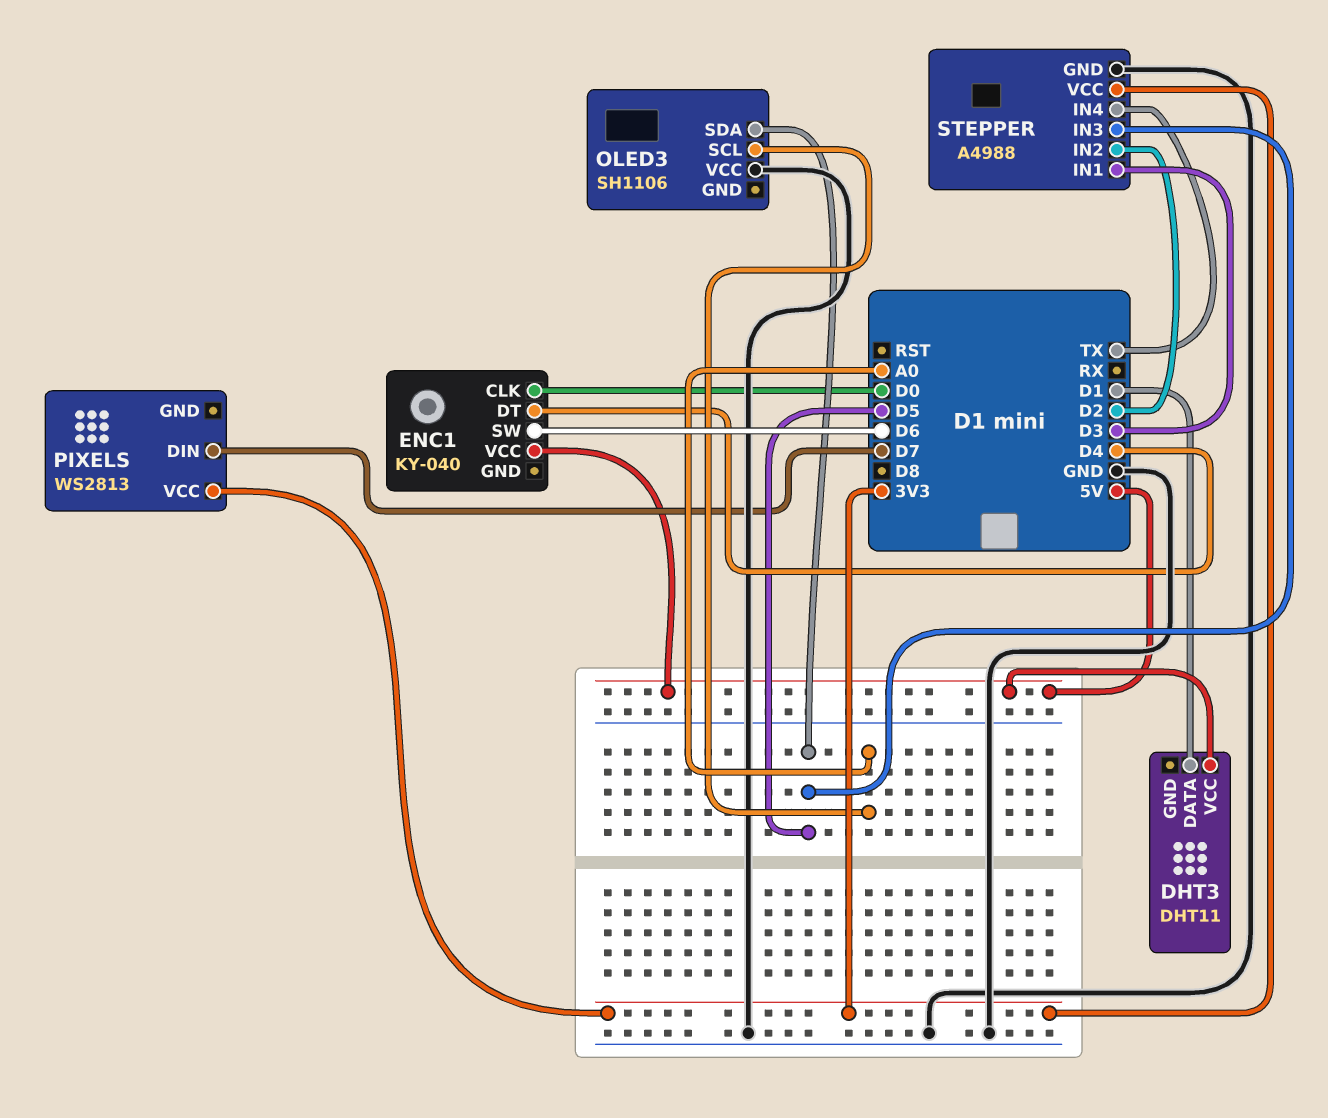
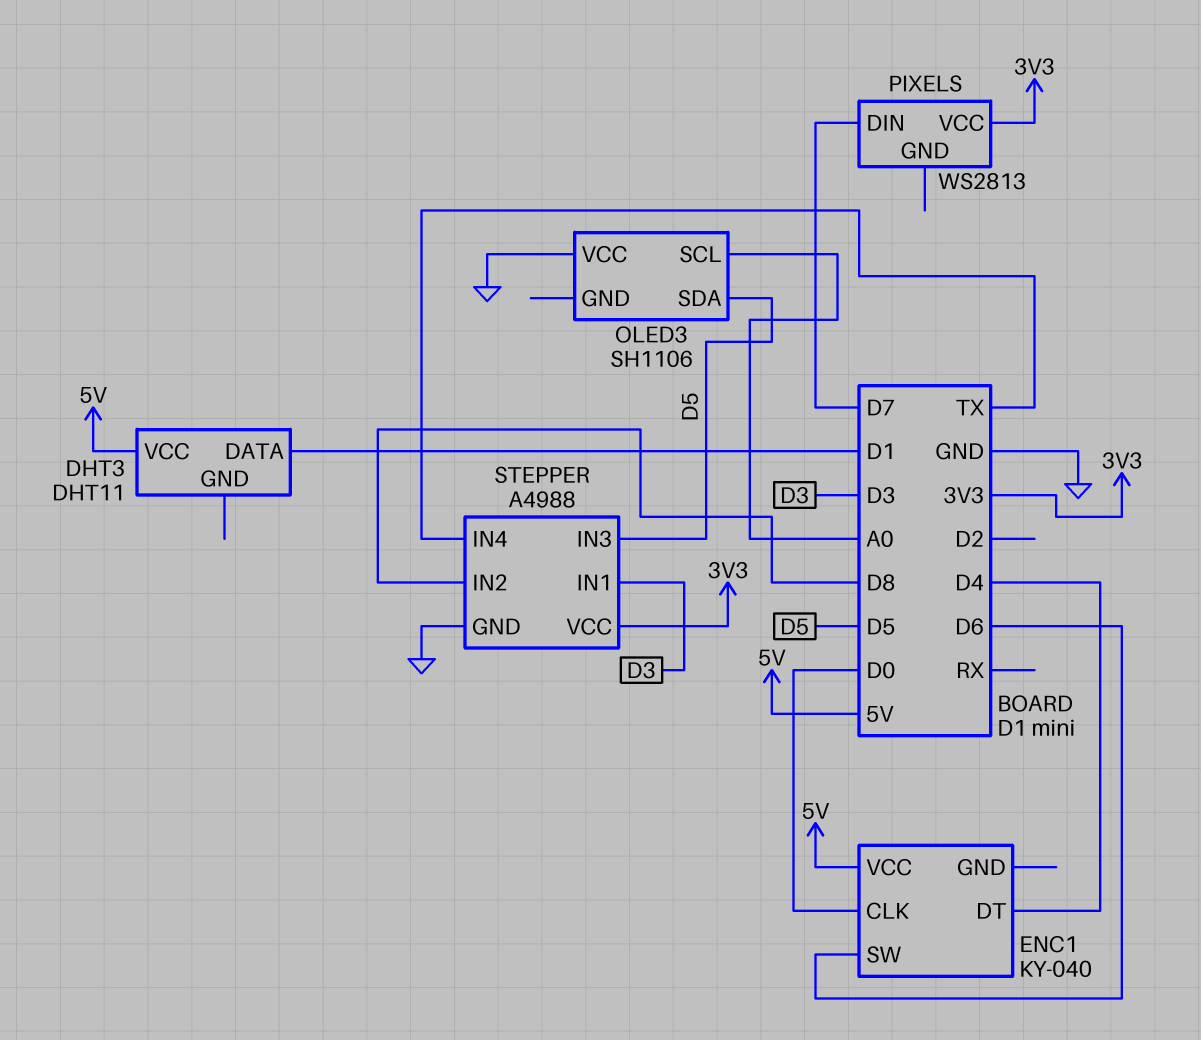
STEPPER pin IN2: D2 -> D8

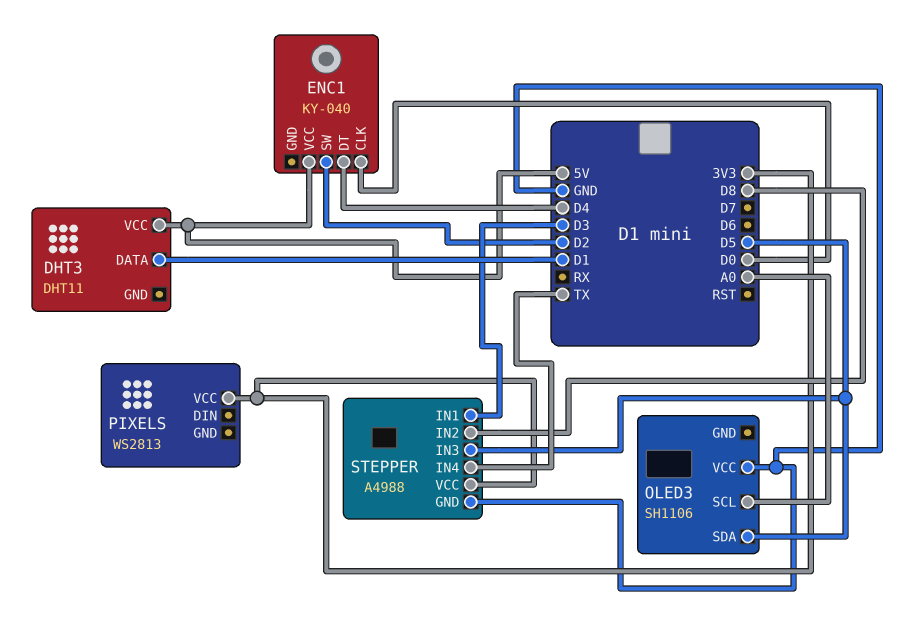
ENC1 pin SW: D6 -> D2
PIXELS pin DIN: D7 -> none

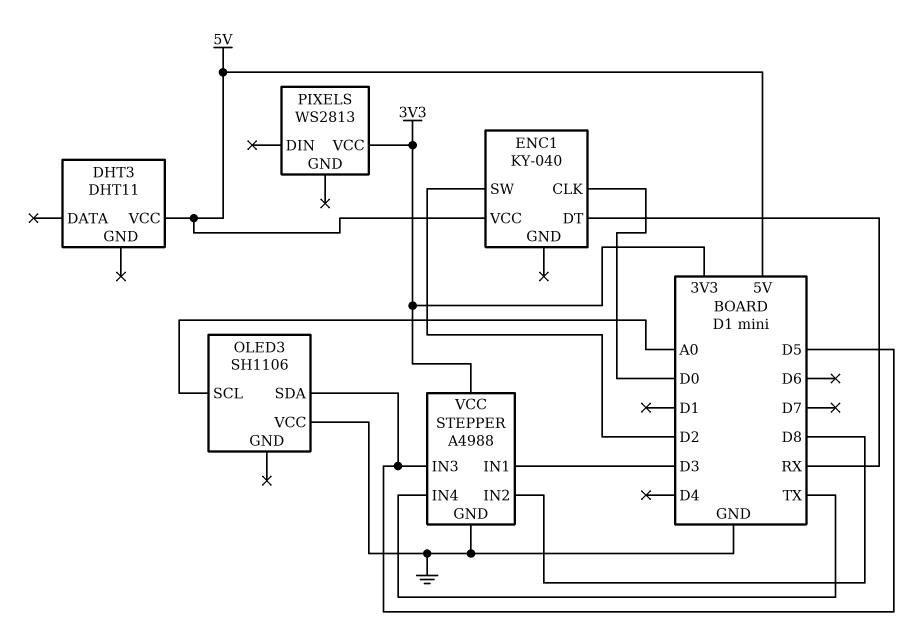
DHT3 pin DATA: D1 -> none
ENC1 pin DT: D4 -> RX

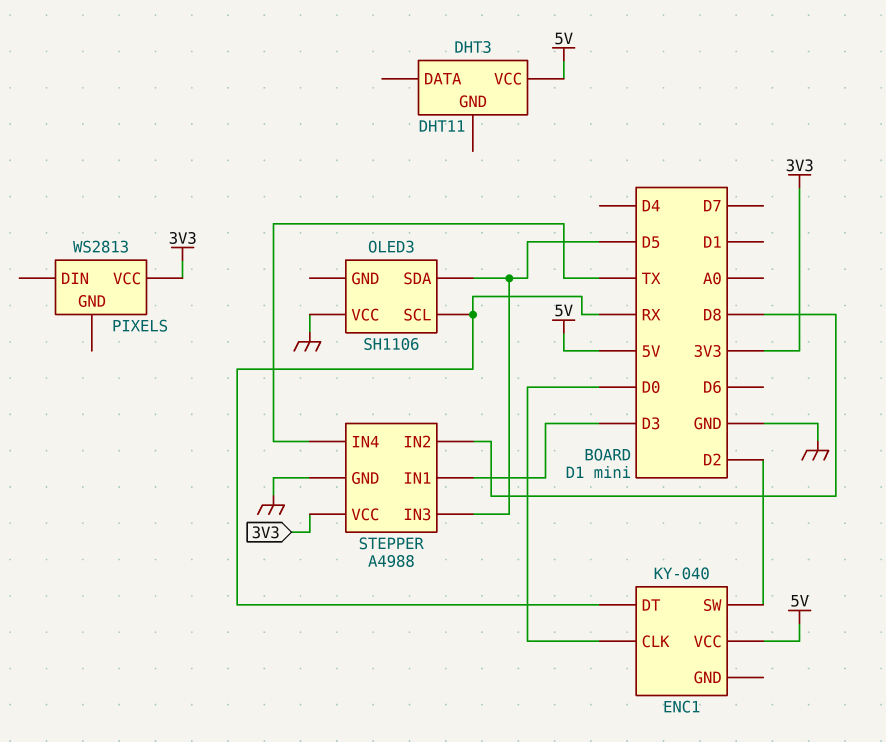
OLED3 pin SCL: A0 -> RX

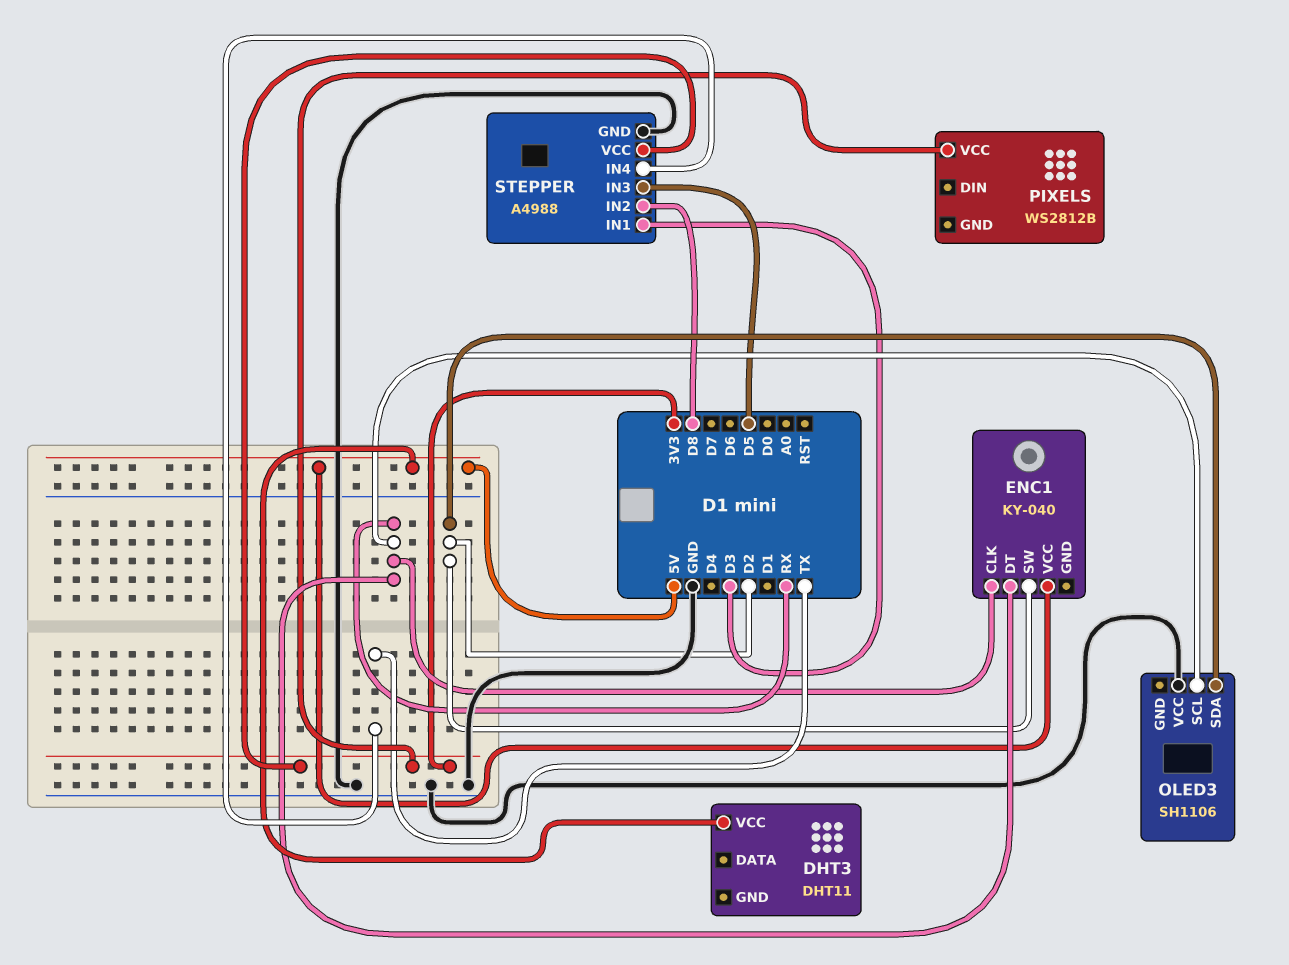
ENC1 pin CLK: D0 -> RX
OLED3 pin SDA: D5 -> D2
PIXELS: WS2813 -> WS2812B

